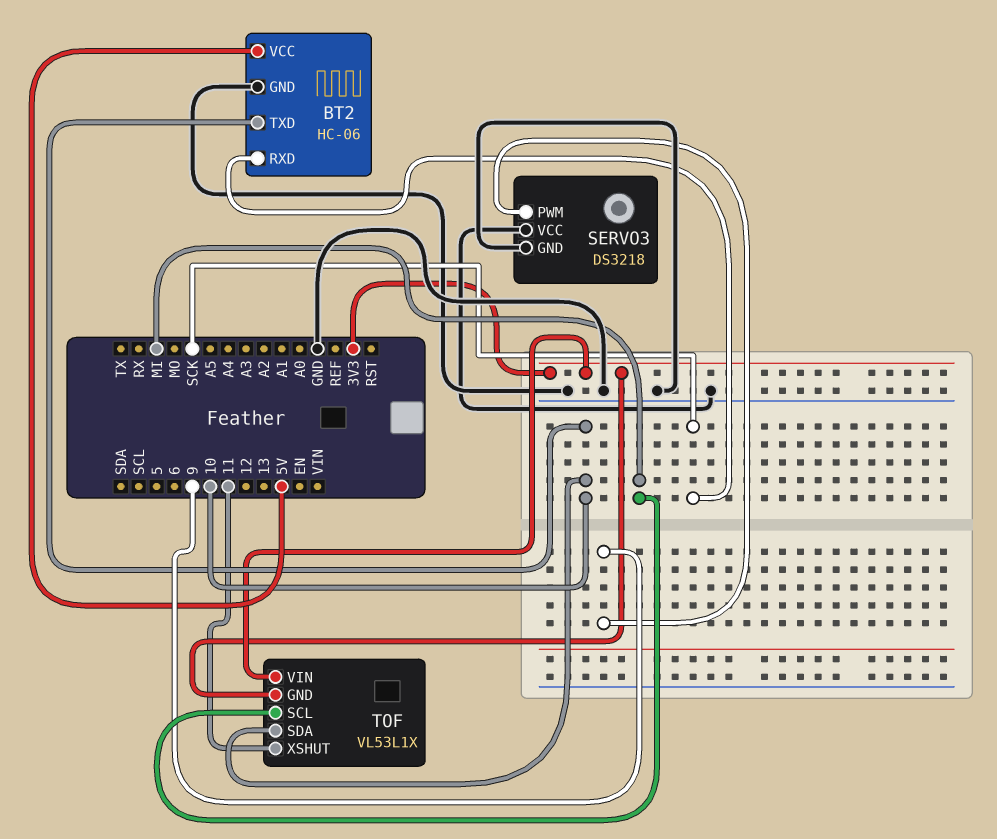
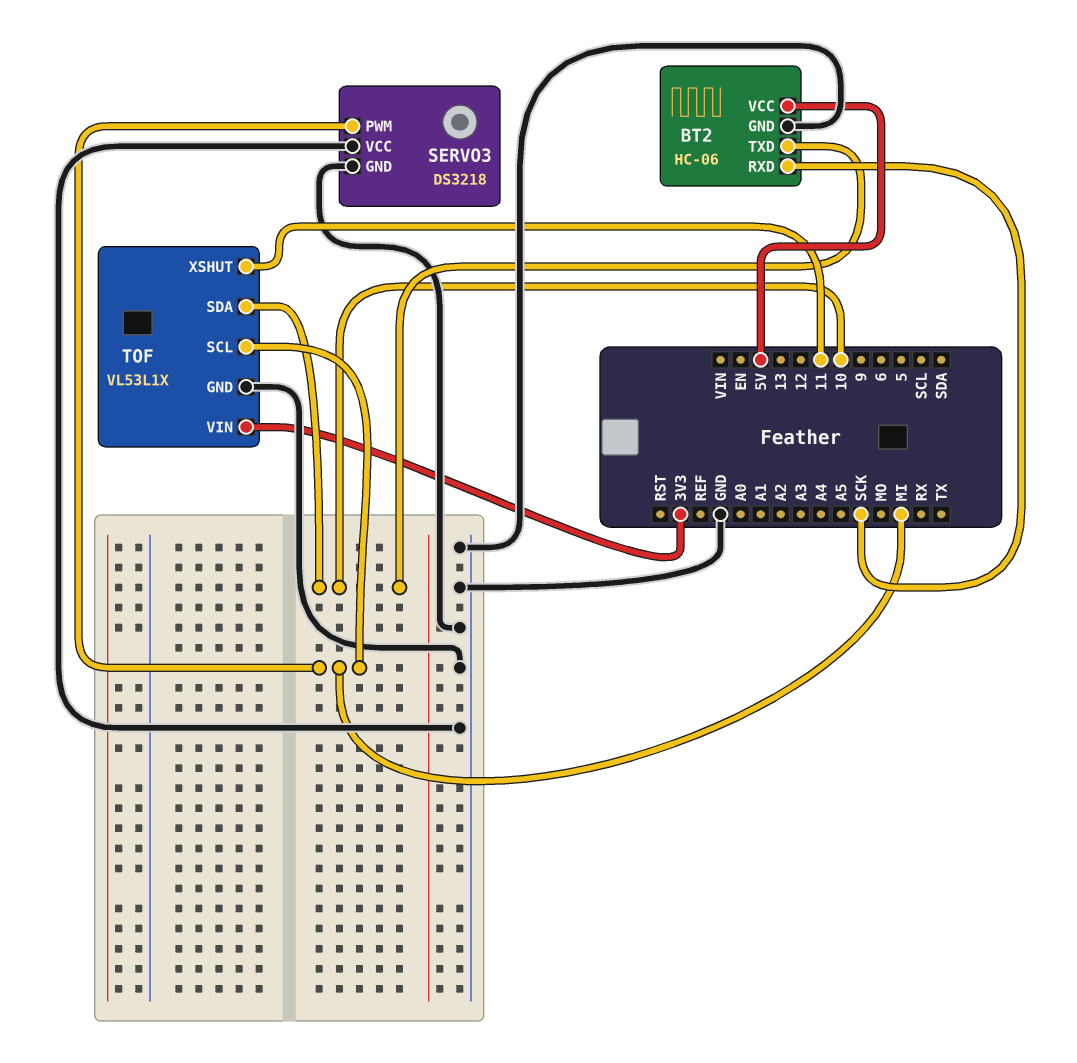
SERVO3 pin PWM: 9 -> MI
TOF pin GND: 3V3 -> GND

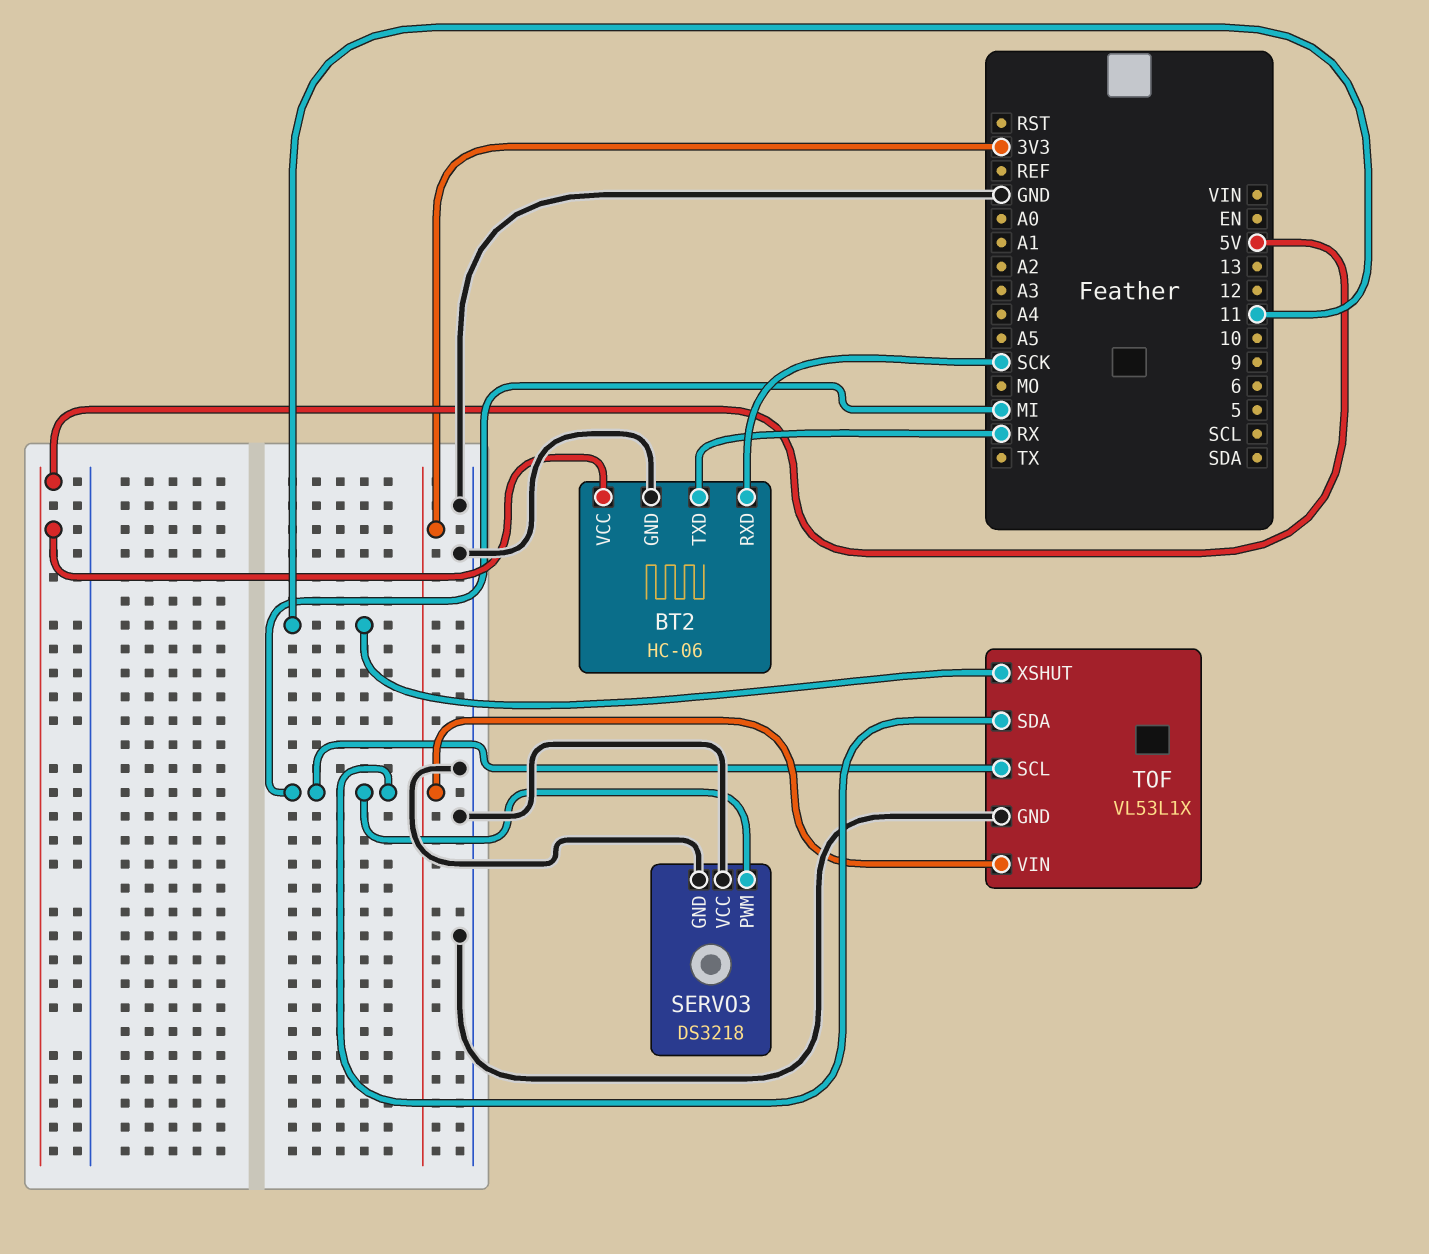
BT2 pin TXD: 10 -> RX
TOF pin SDA: 10 -> MI

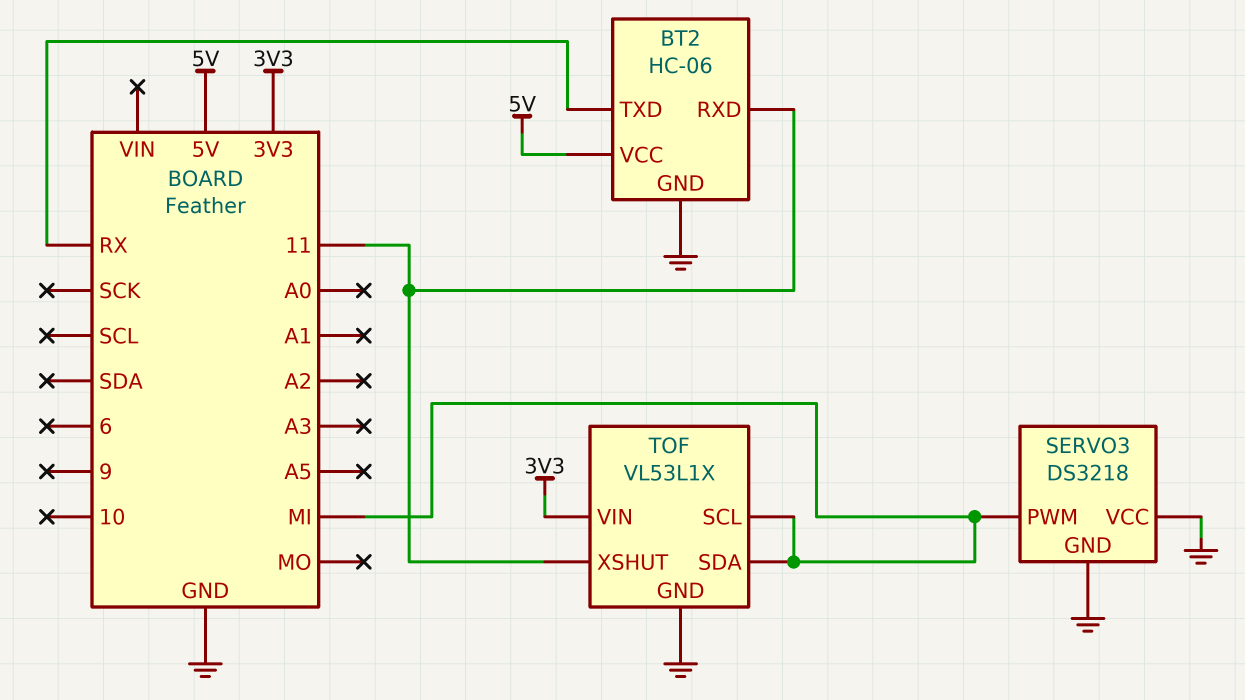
BT2 pin RXD: SCK -> 11

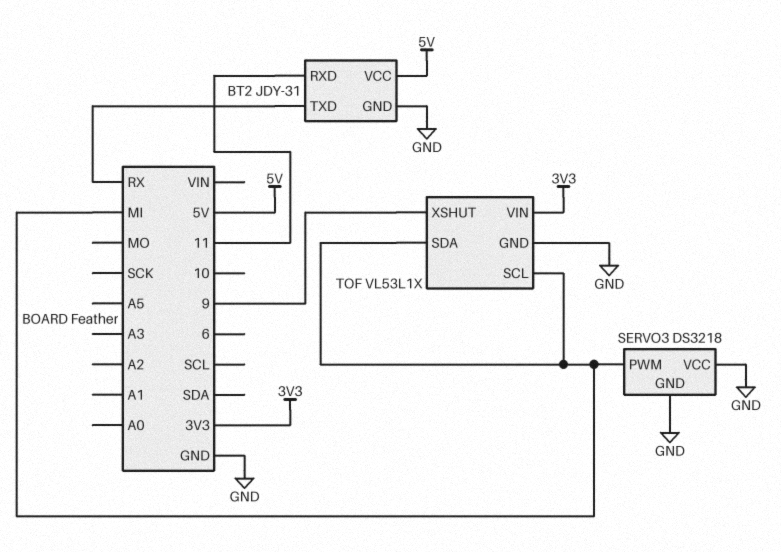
BT2: HC-06 -> JDY-31
TOF pin XSHUT: 11 -> 9

